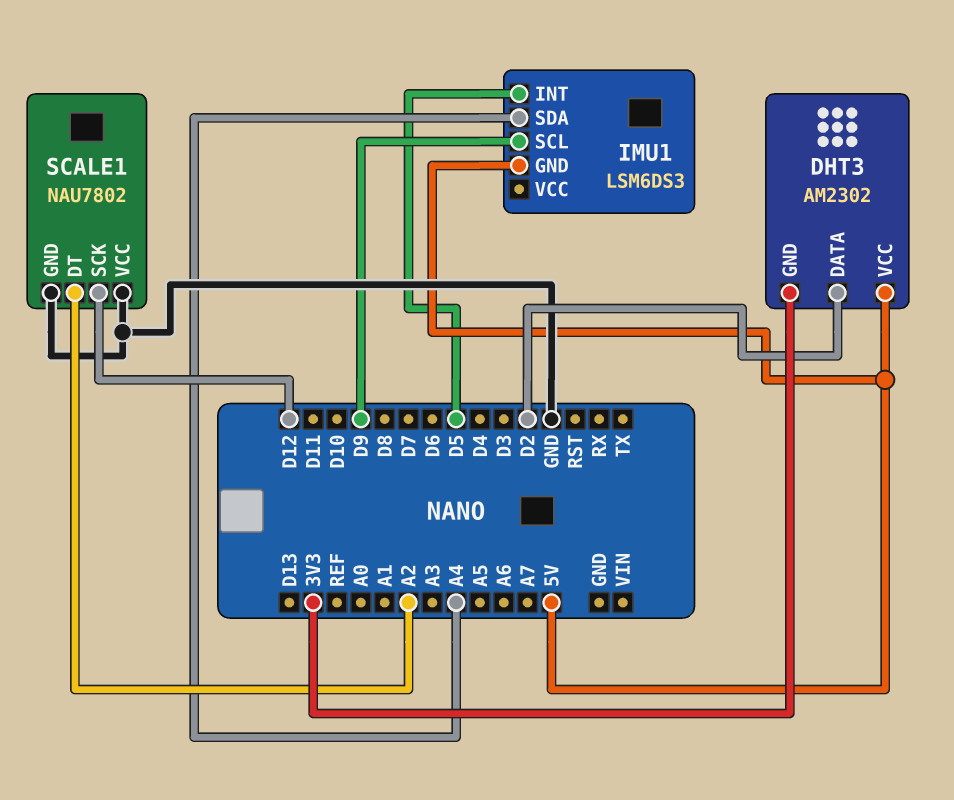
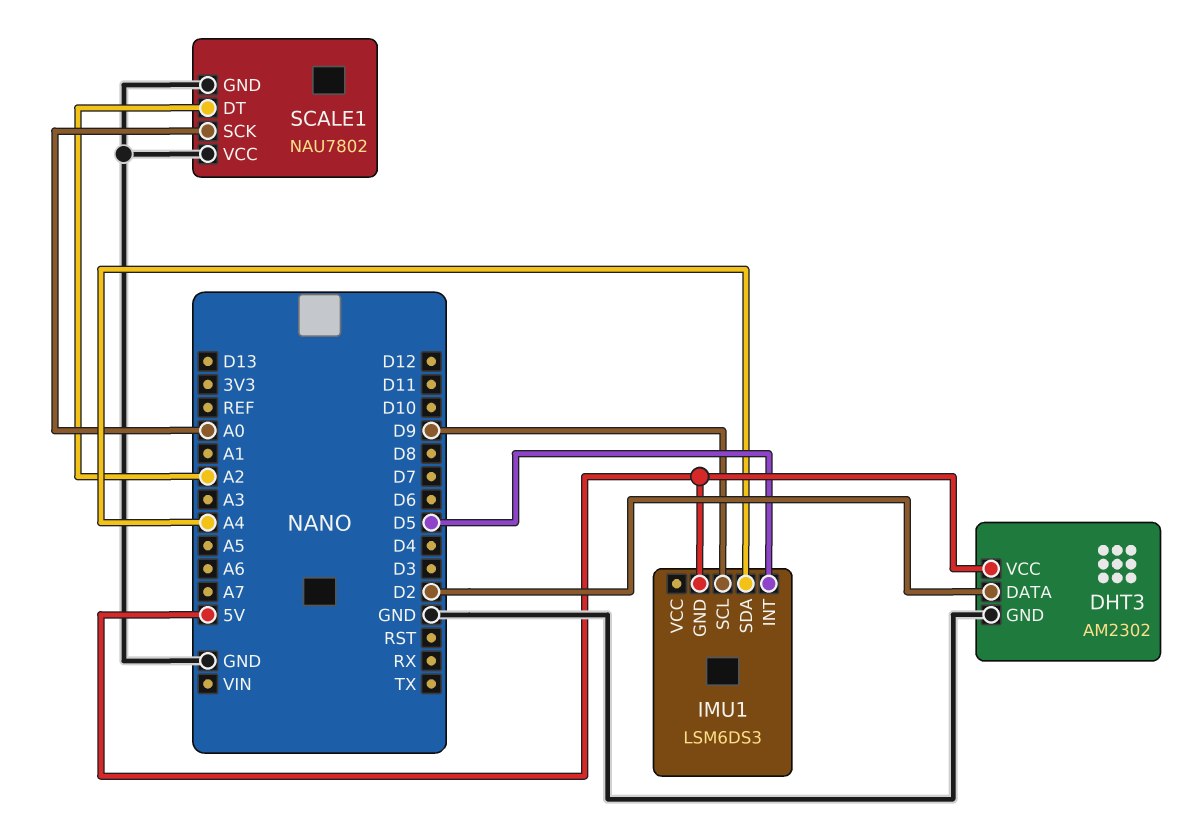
DHT3 pin GND: 3V3 -> GND
SCALE1 pin SCK: D12 -> A0

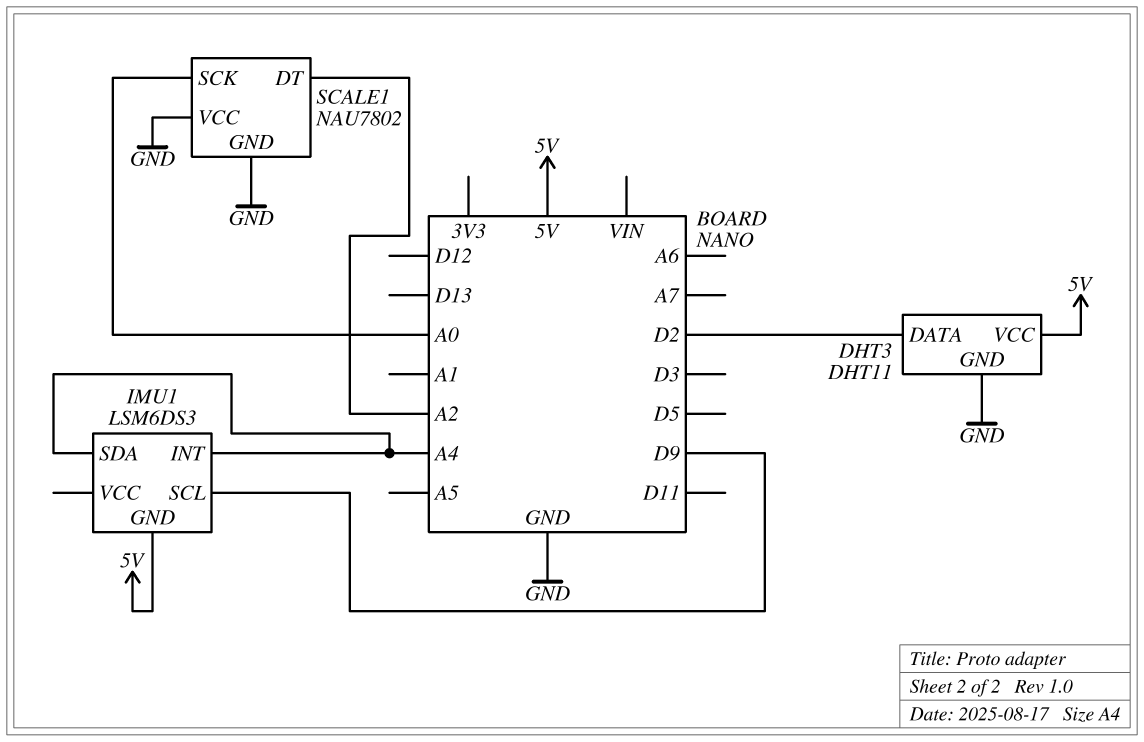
DHT3: AM2302 -> DHT11
IMU1 pin INT: D5 -> A4

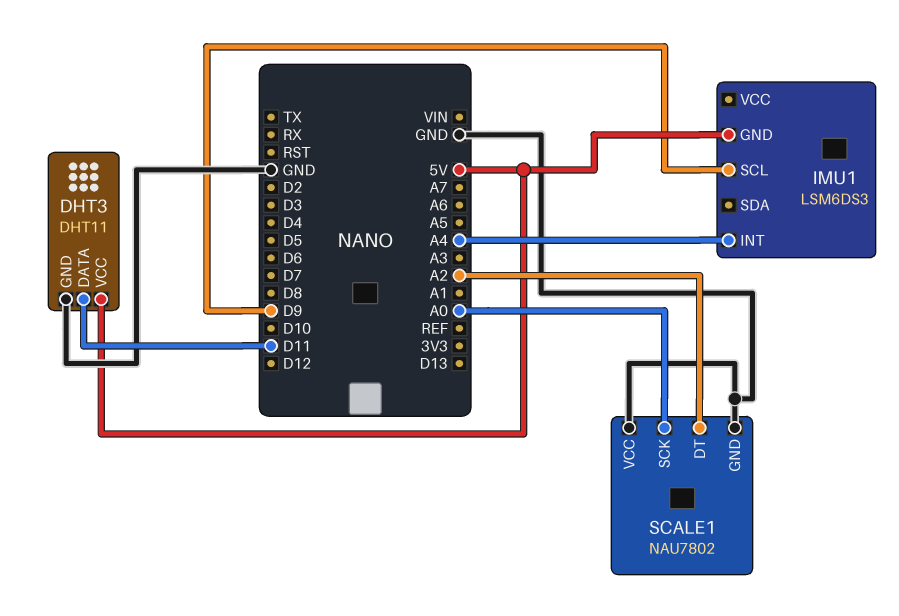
DHT3 pin DATA: D2 -> D11
IMU1 pin SDA: A4 -> none

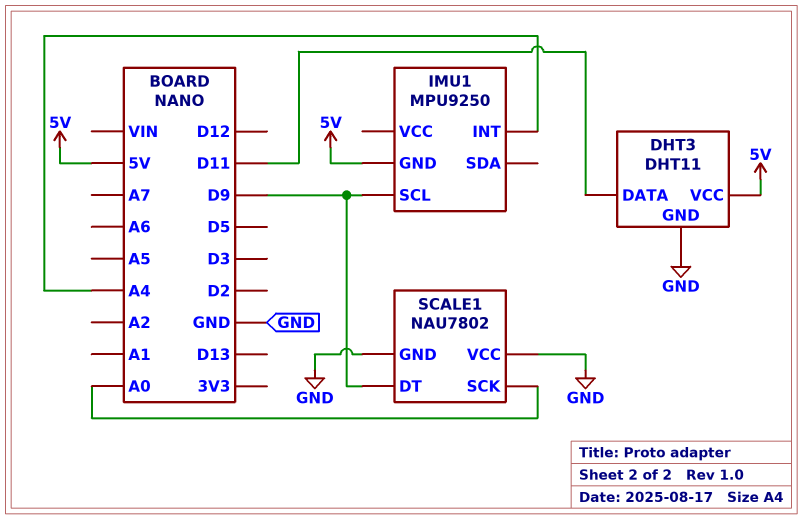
IMU1: LSM6DS3 -> MPU9250
SCALE1 pin DT: A2 -> D9

